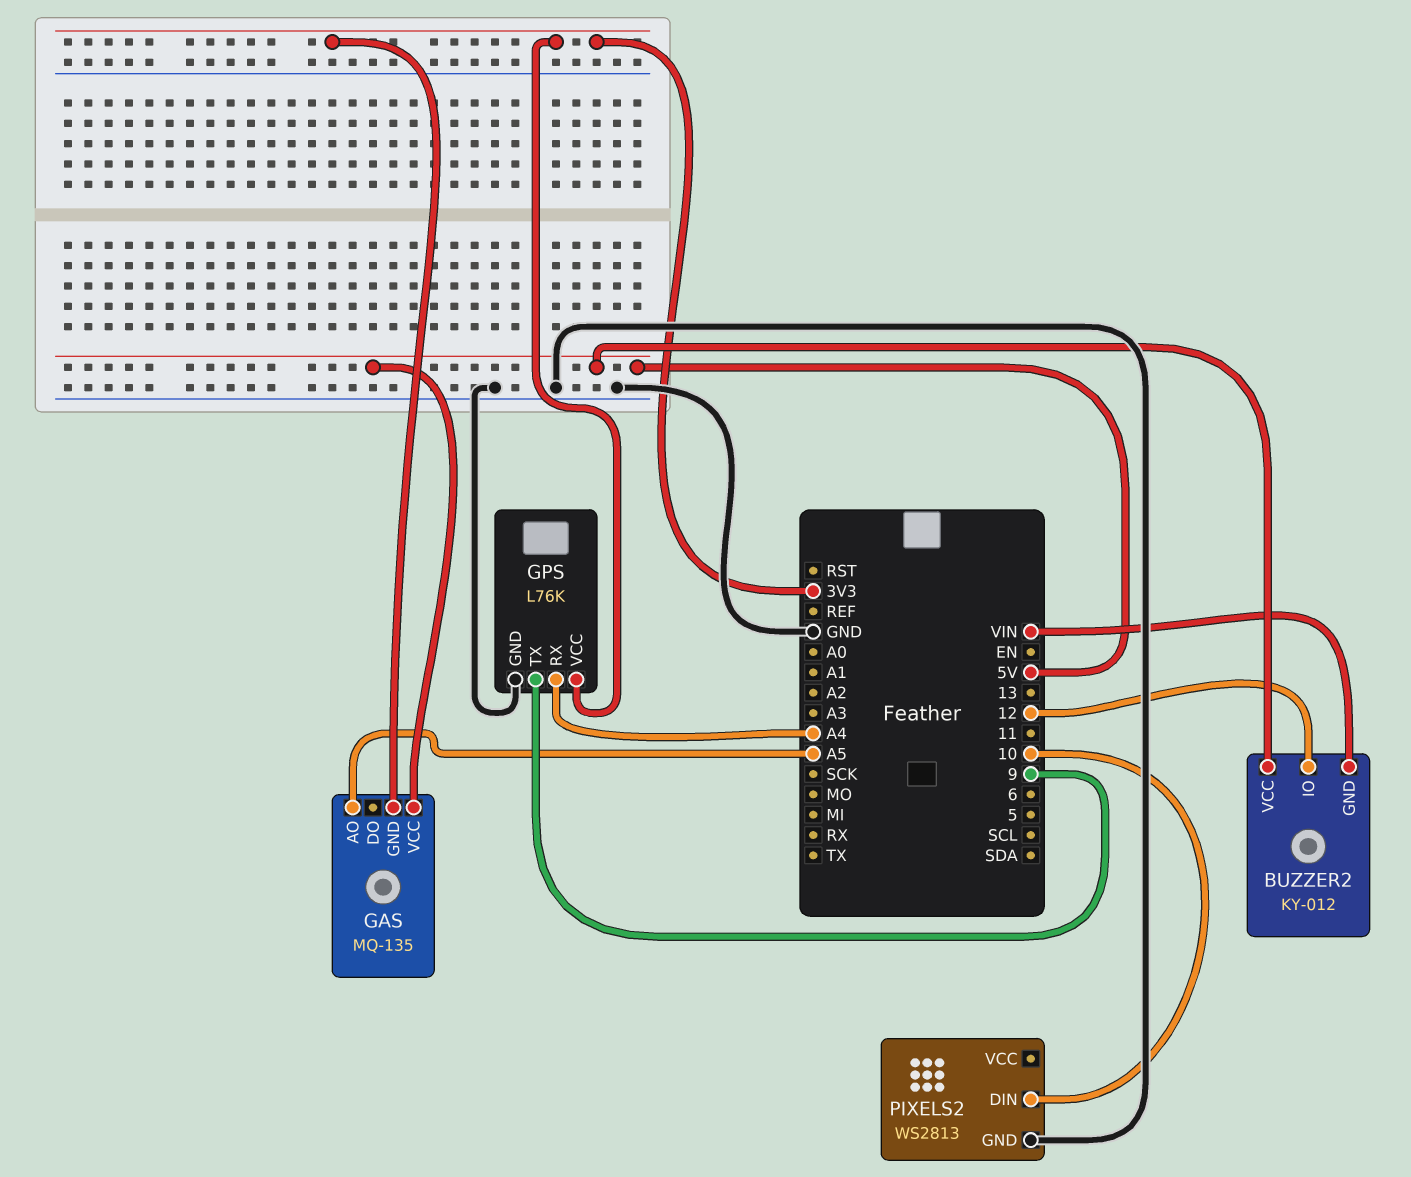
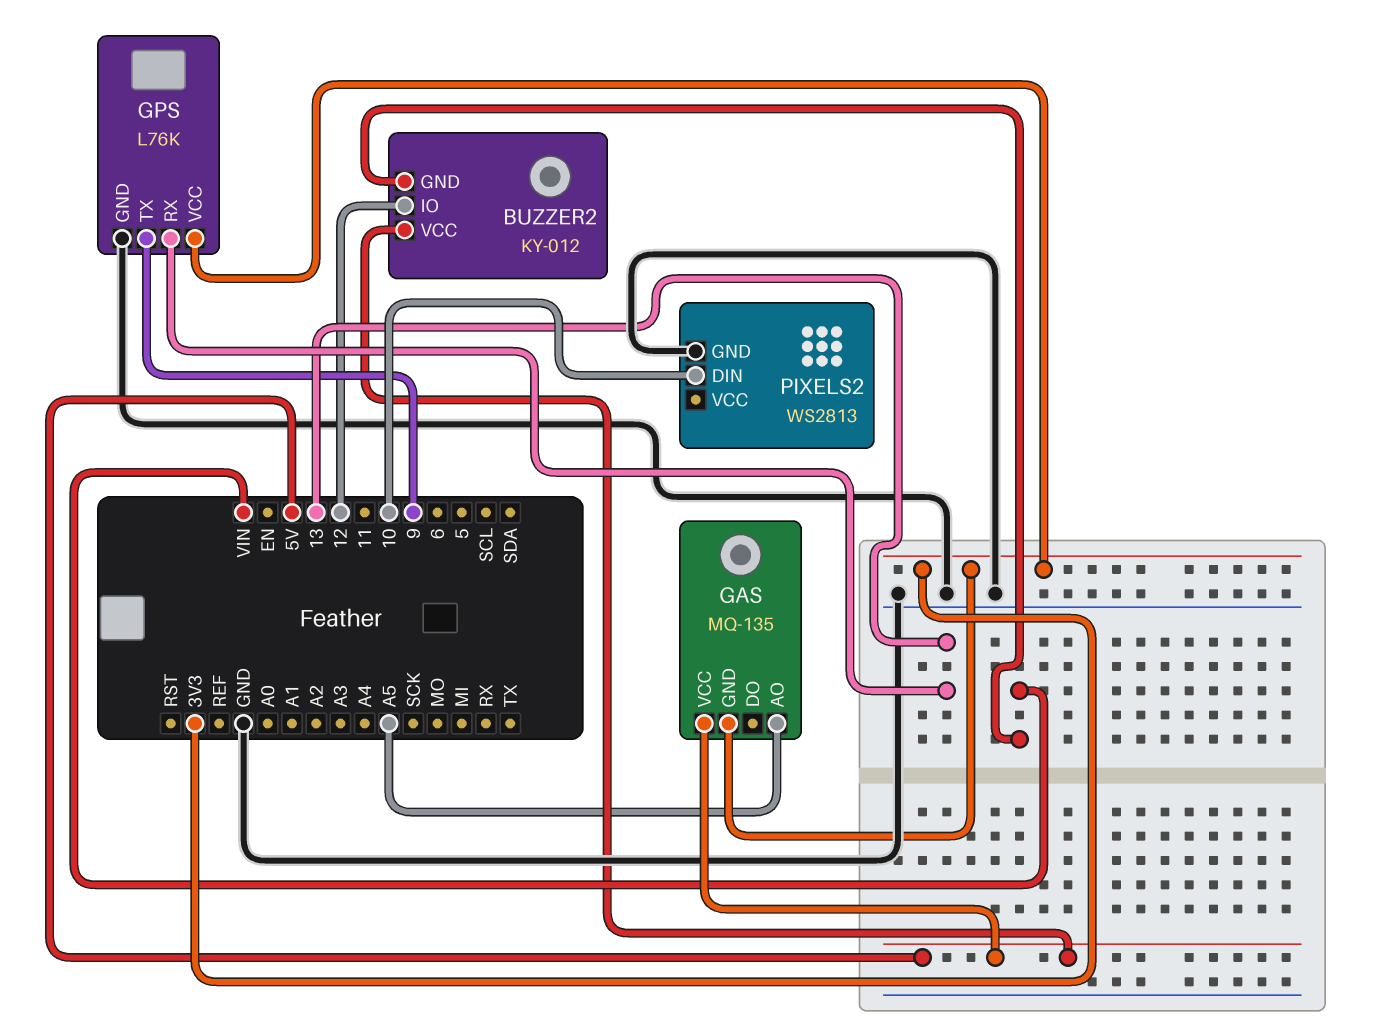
GPS pin RX: A4 -> 13

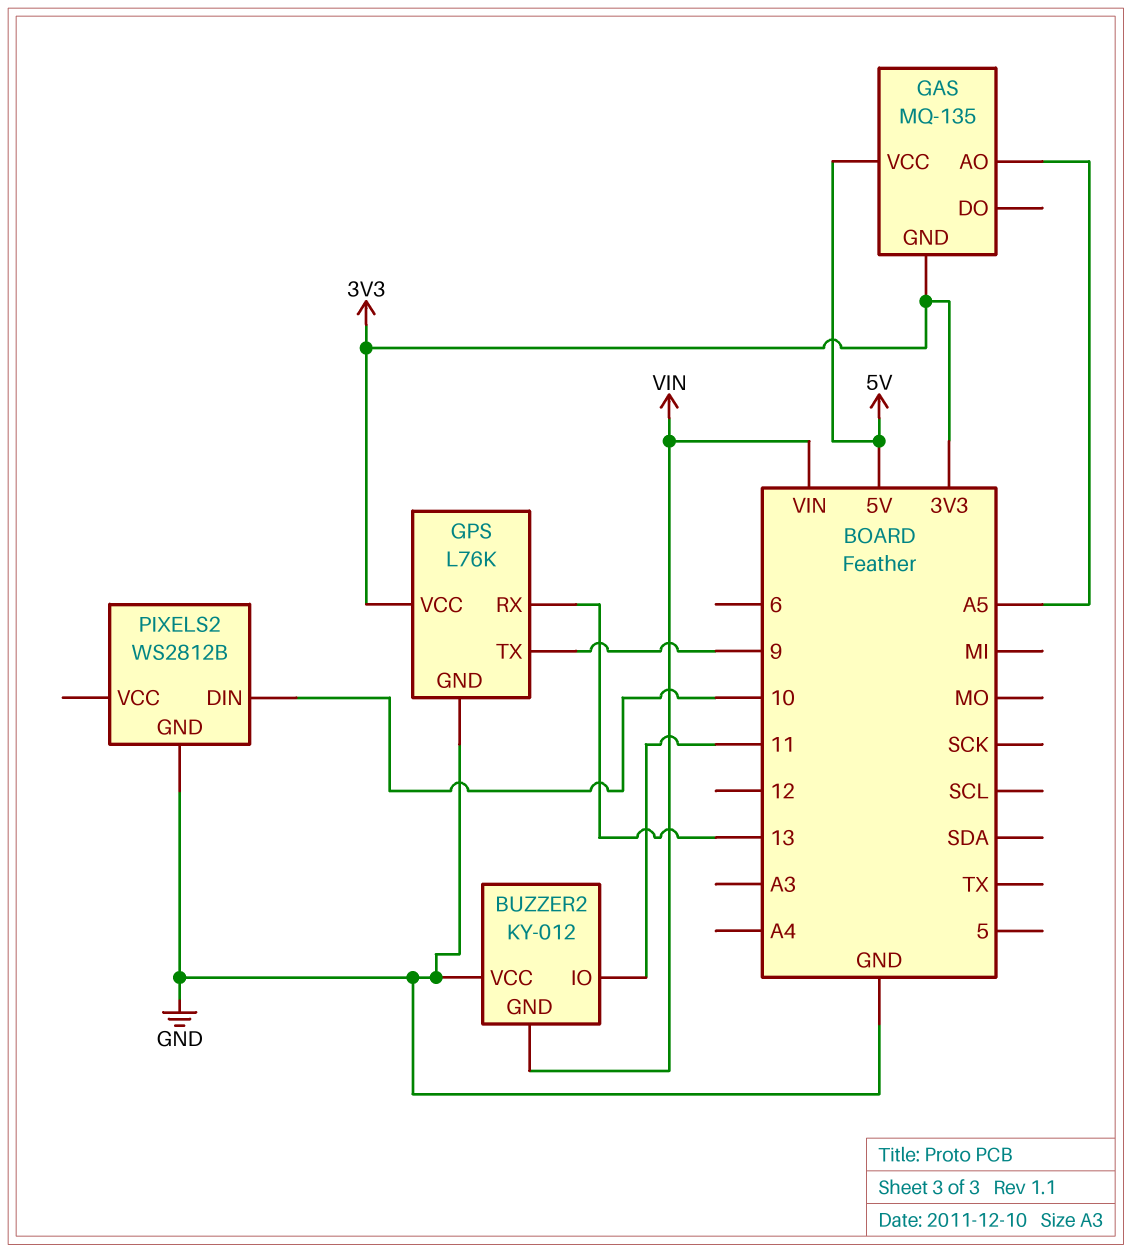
BUZZER2 pin IO: 12 -> 11
BUZZER2 pin VCC: 5V -> GND
PIXELS2: WS2813 -> WS2812B

